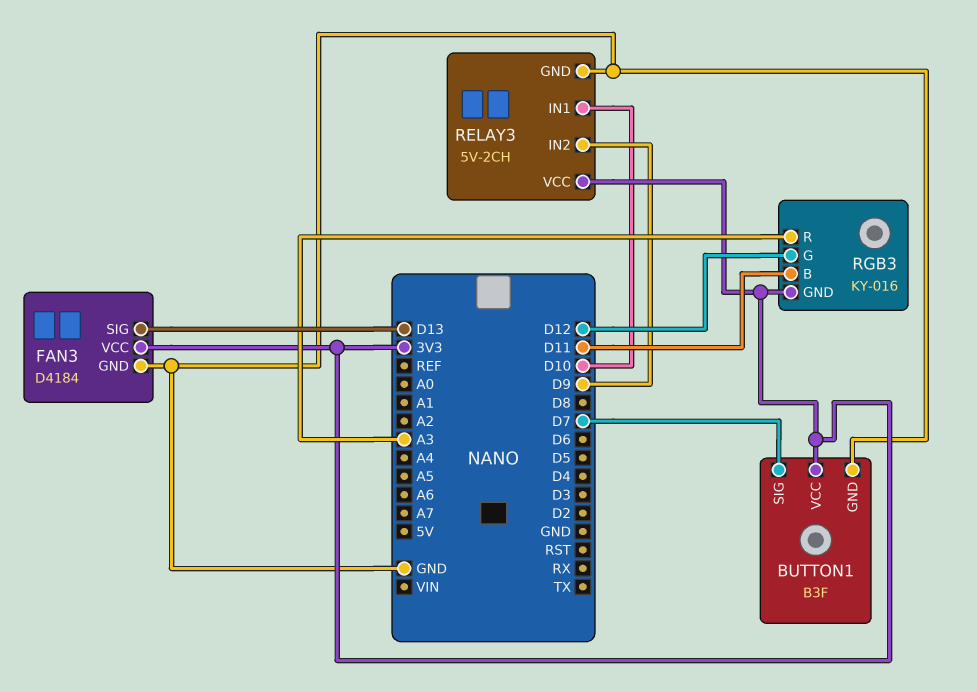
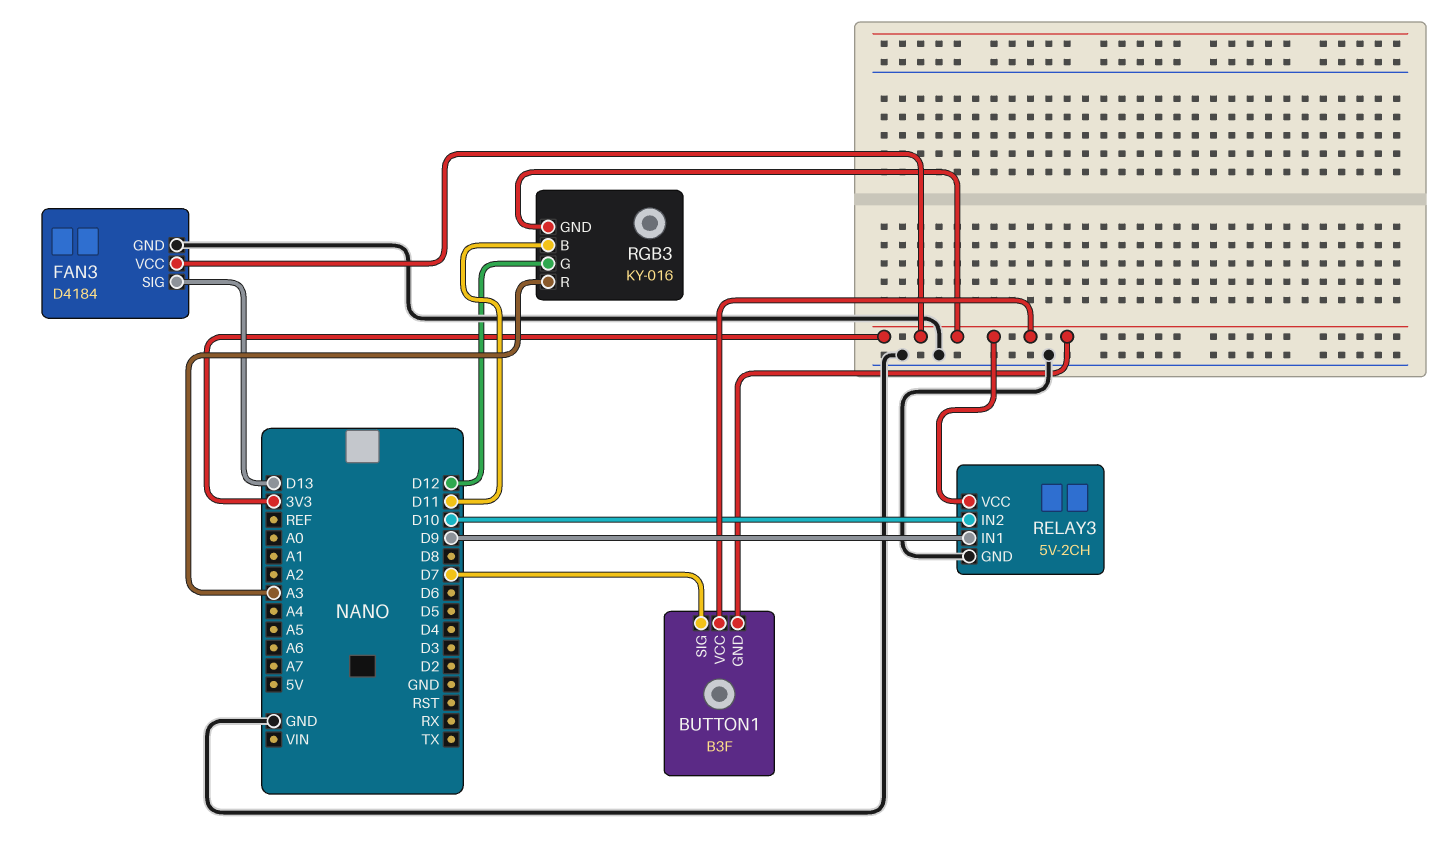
BUTTON1 pin GND: GND -> 3V3
RELAY3 pin IN1: D10 -> D9
RELAY3 pin IN2: D9 -> D10

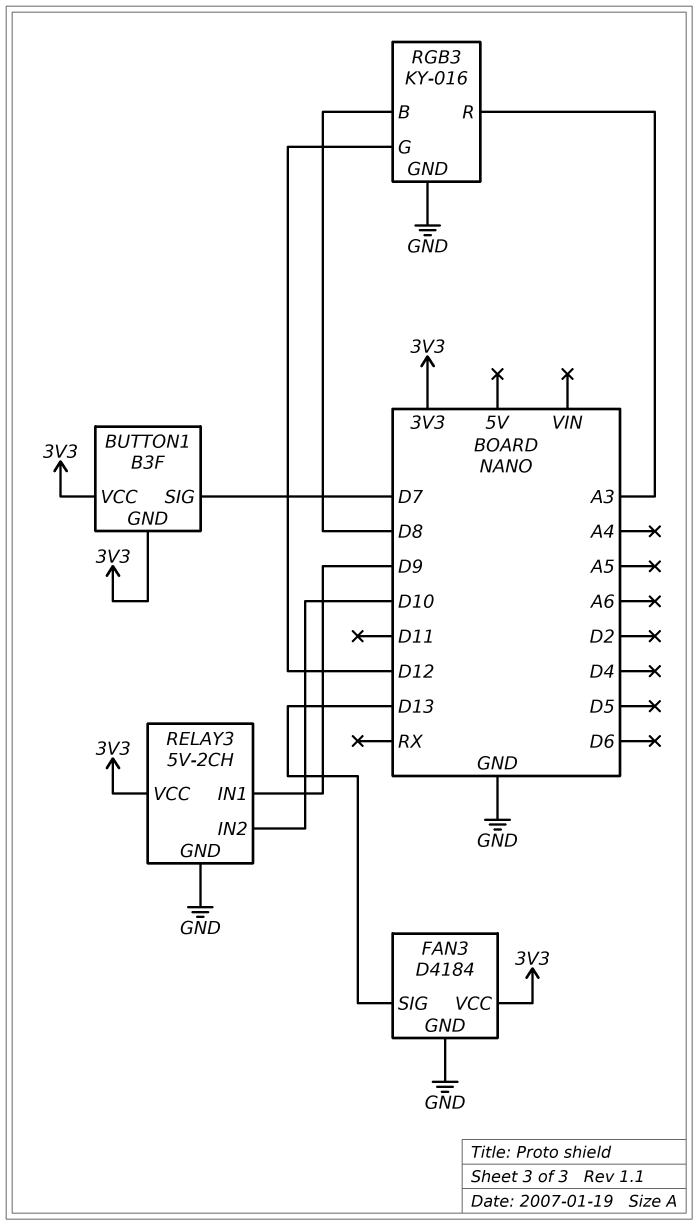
RGB3 pin B: D11 -> D8
RGB3 pin GND: 3V3 -> GND

